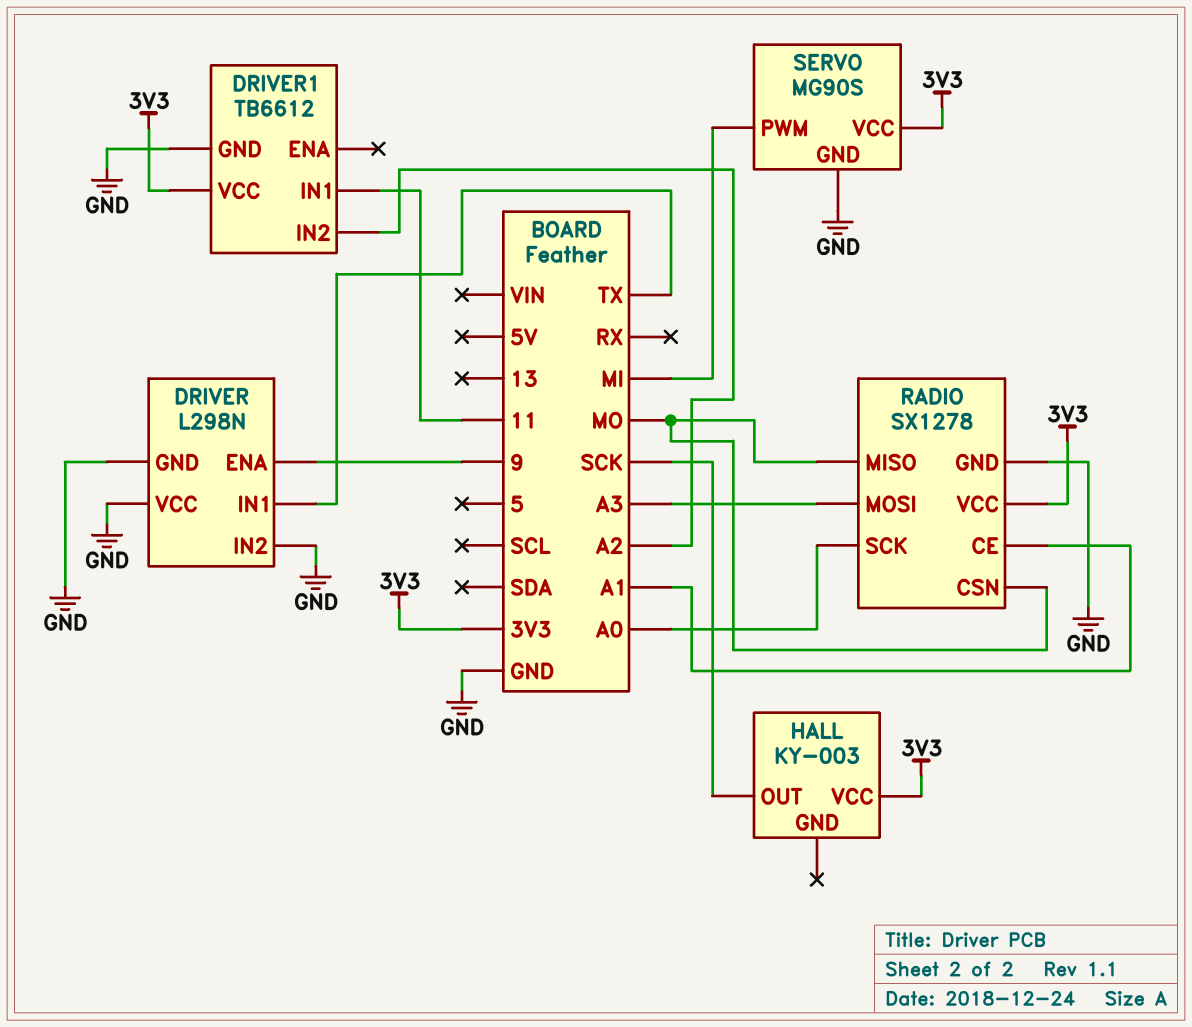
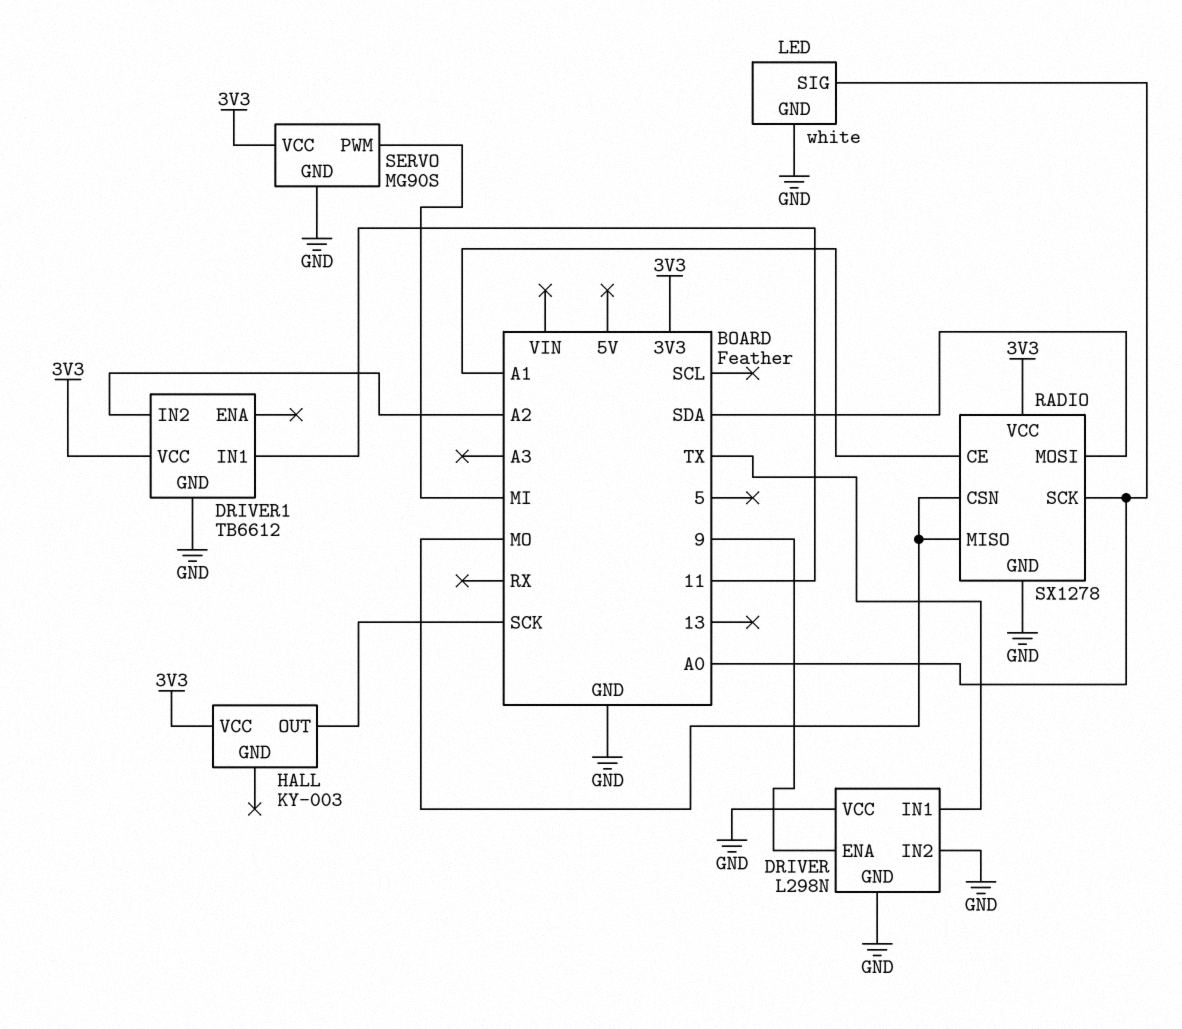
LED: none -> white
LED pin GND: none -> GND
LED pin SIG: none -> A0
RADIO pin MOSI: A3 -> SDA

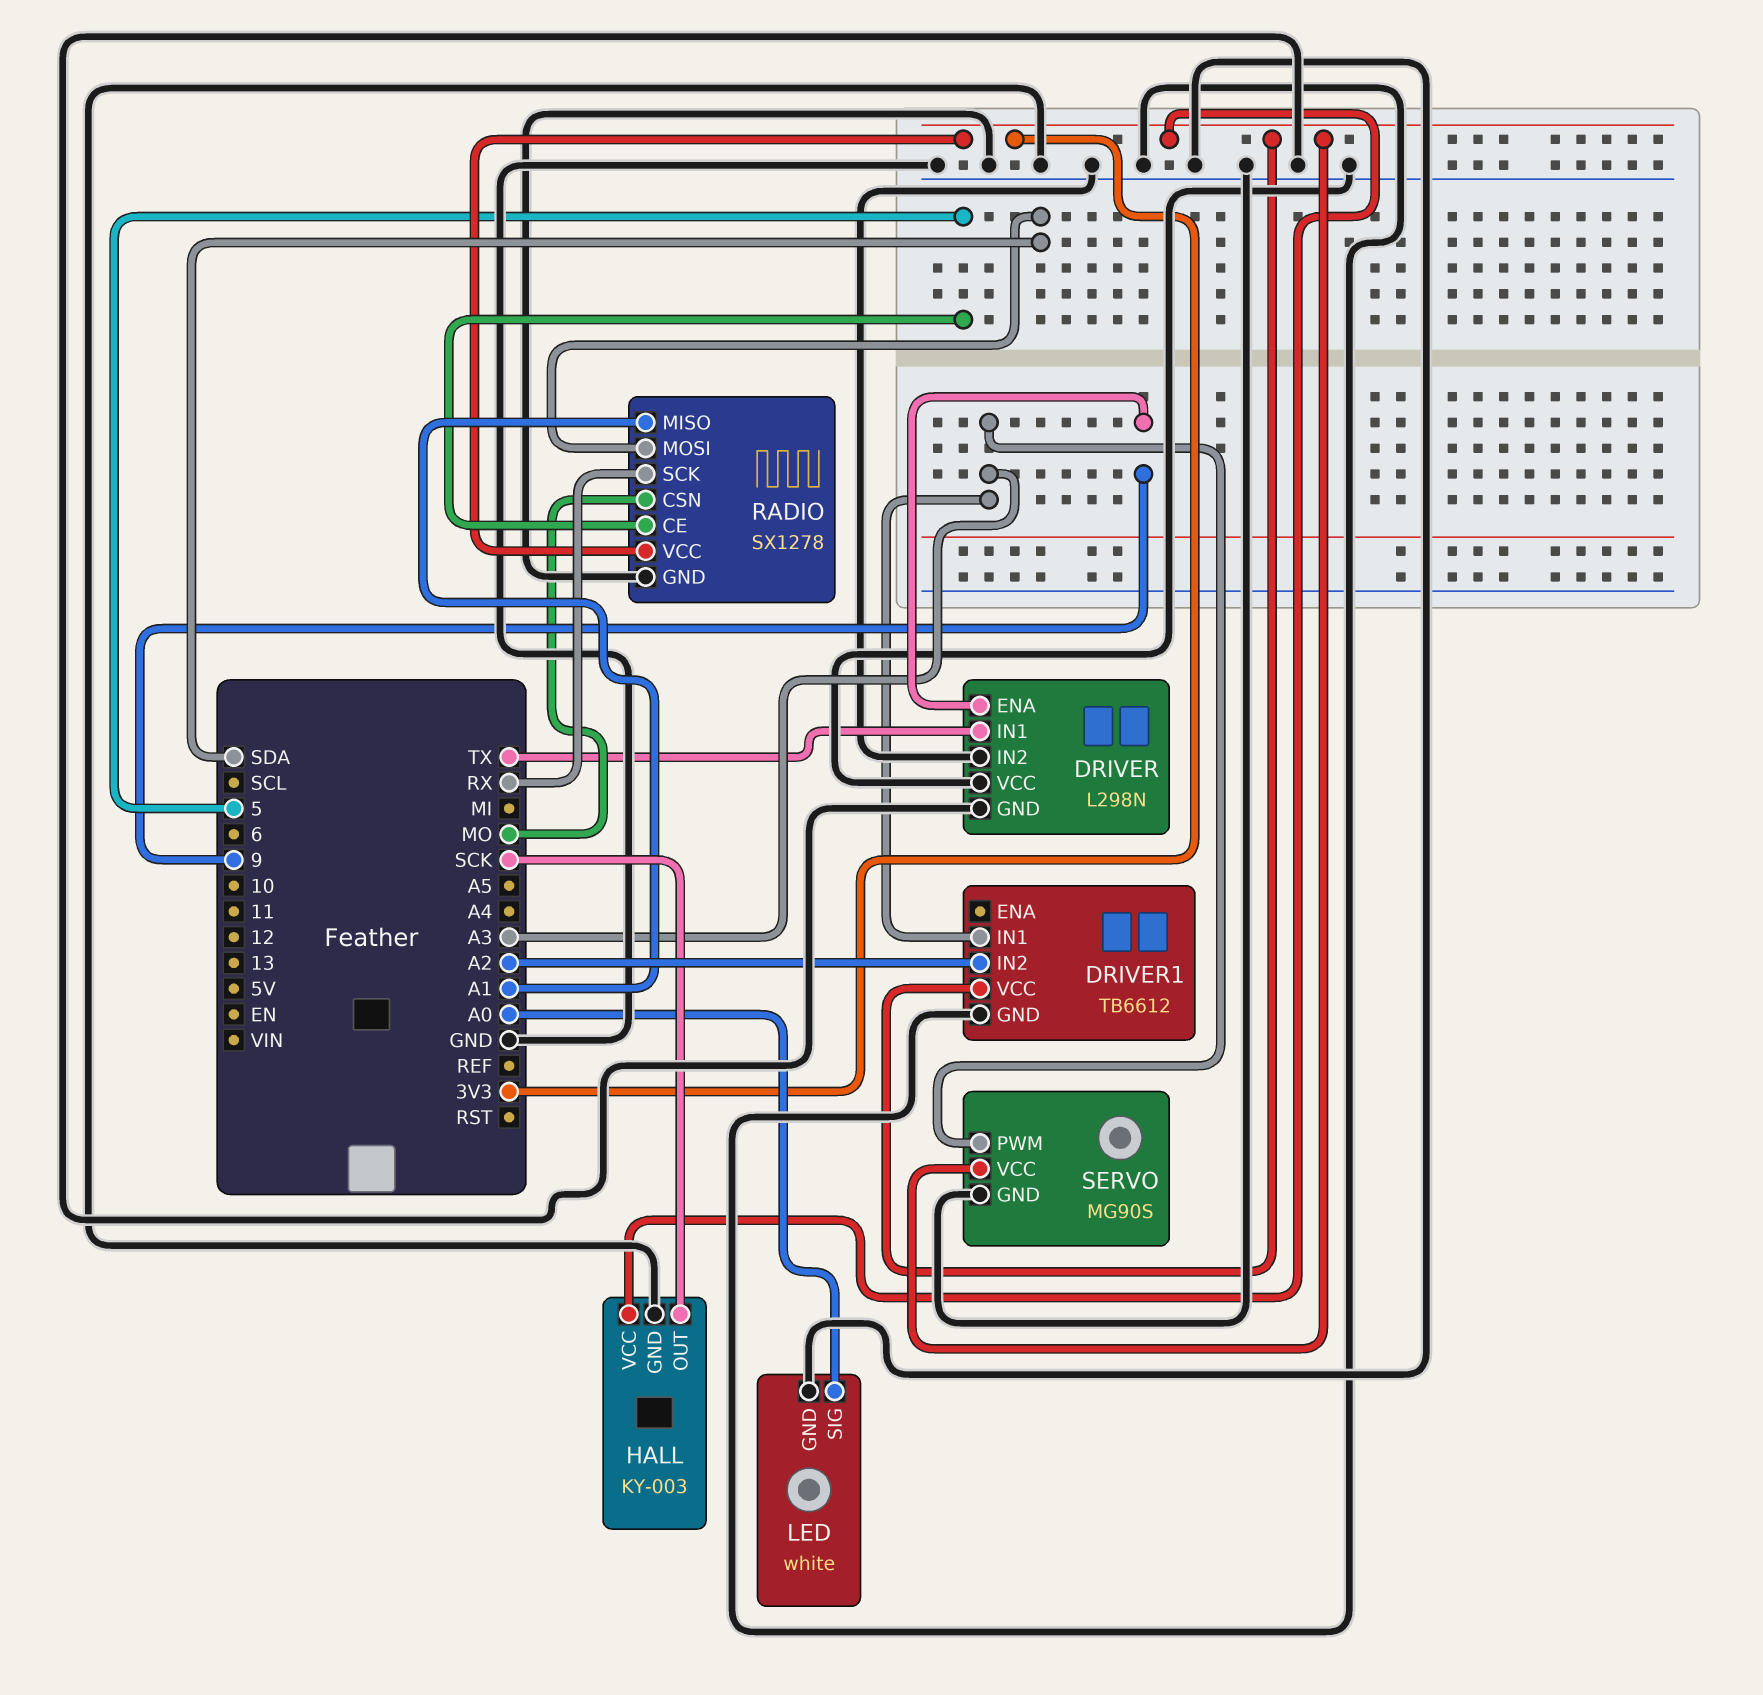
DRIVER1 pin IN1: 11 -> A3
HALL pin GND: none -> GND
RADIO pin CE: A1 -> 5
RADIO pin MISO: MO -> A1
RADIO pin SCK: A0 -> RX
SERVO pin PWM: MI -> A3

